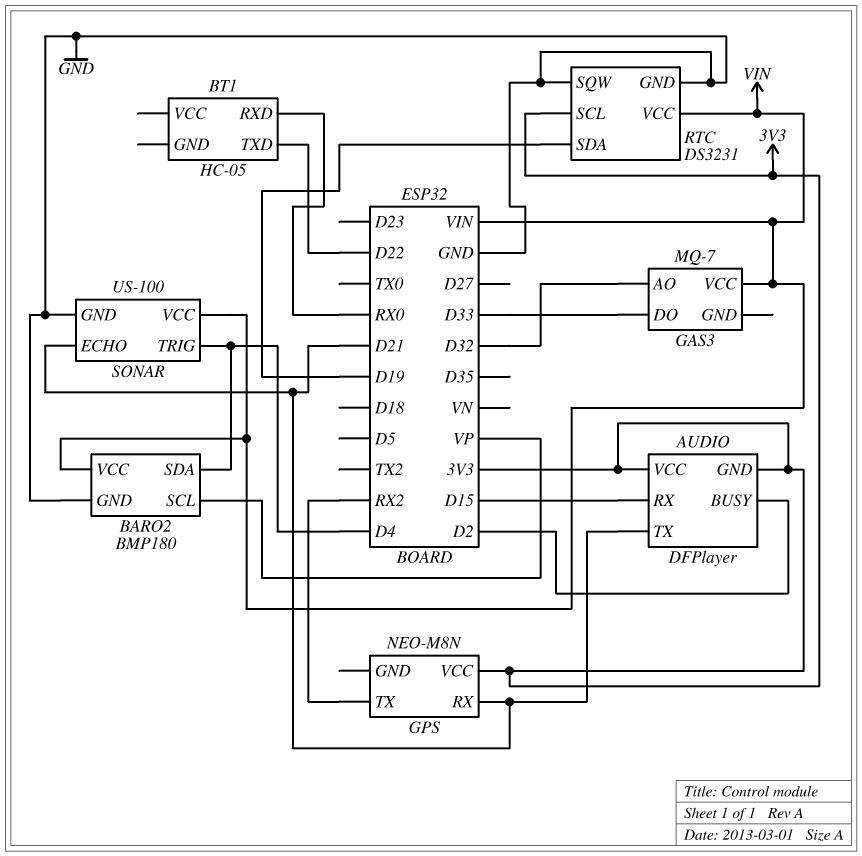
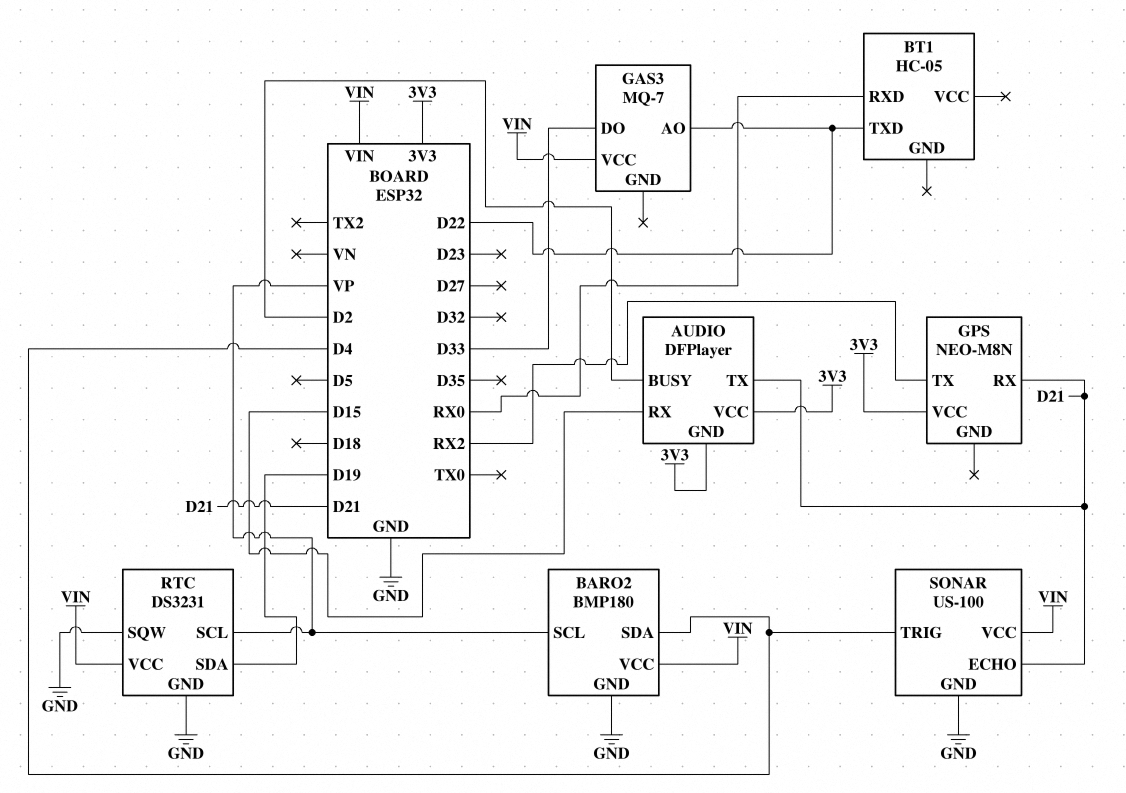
GAS3 pin AO: D32 -> D22
RTC pin SCL: 3V3 -> VP

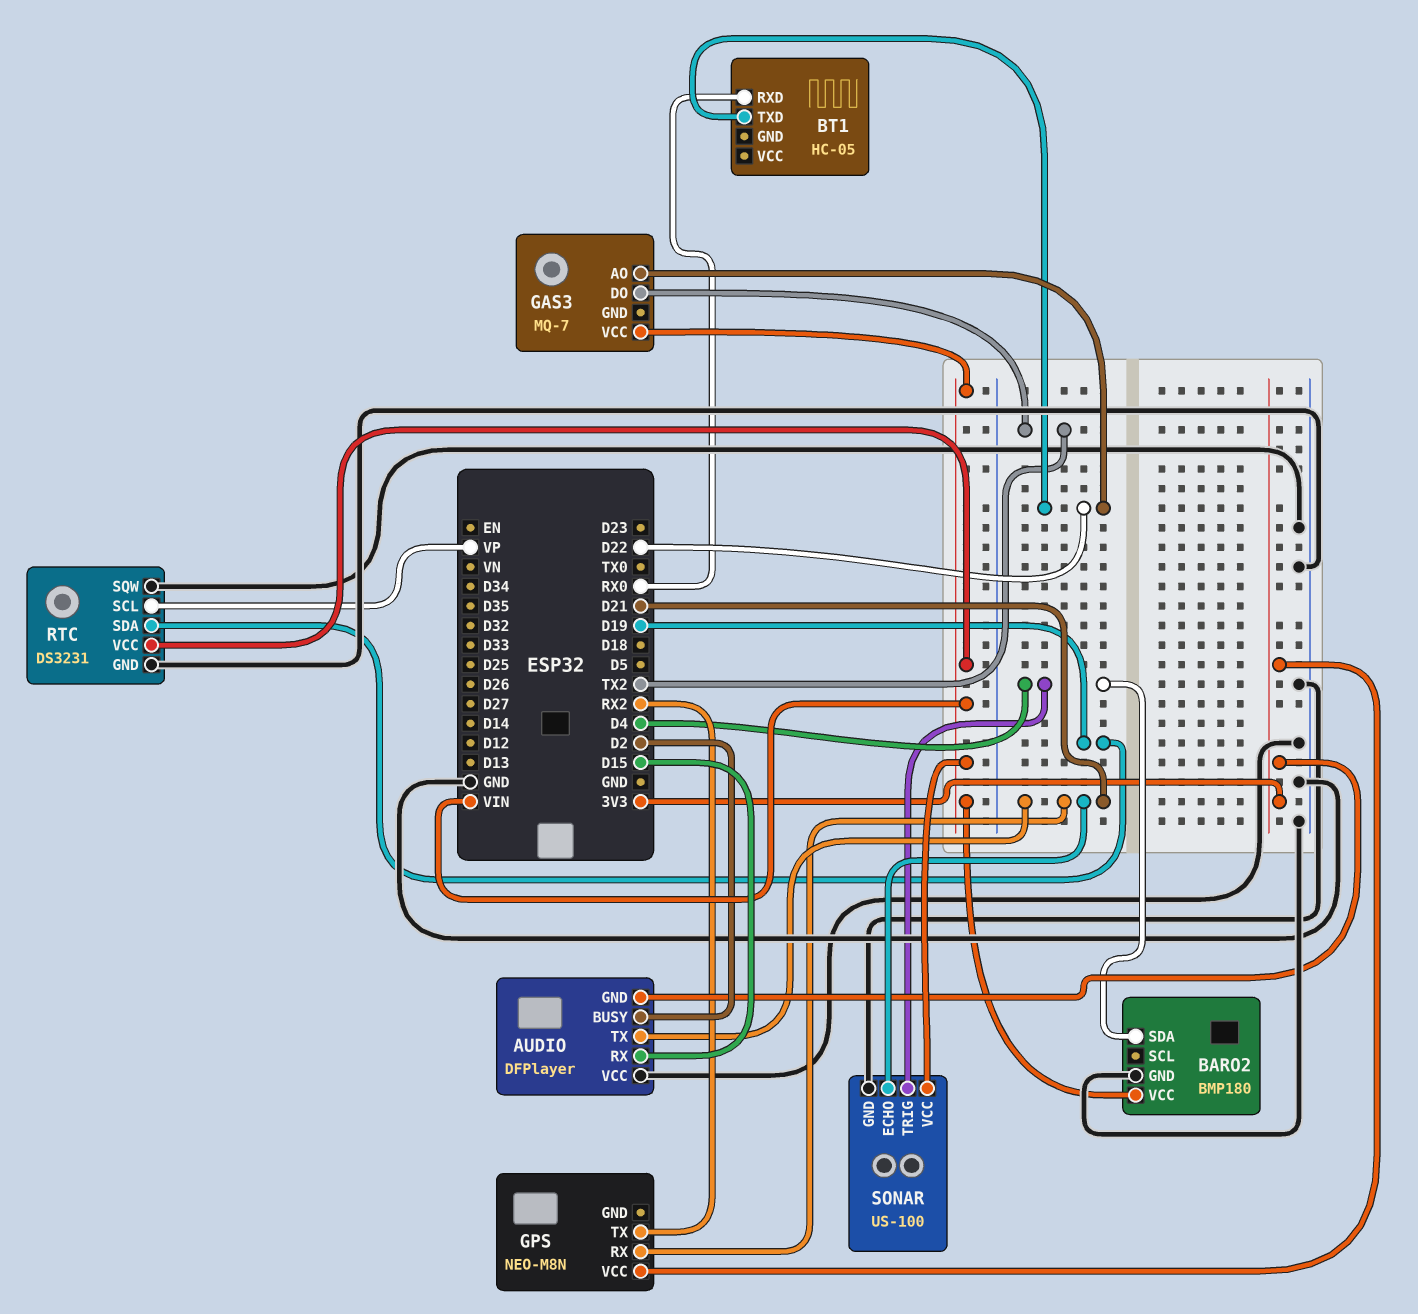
AUDIO pin VCC: 3V3 -> GND
BARO2 pin SCL: VP -> none
GAS3 pin DO: D33 -> TX2

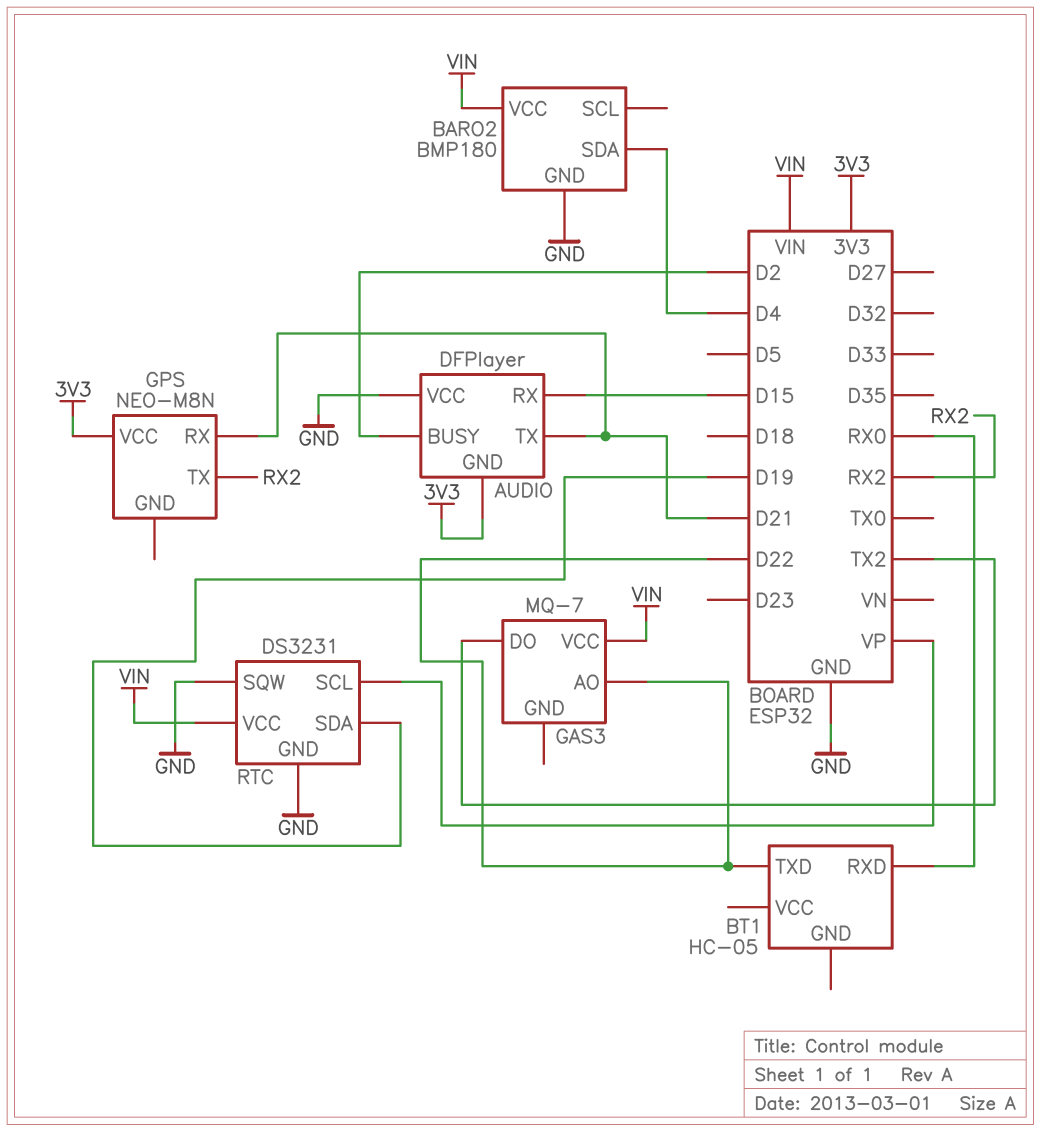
SONAR: US-100 -> none
SONAR pin ECHO: D21 -> none
SONAR pin GND: GND -> none
SONAR pin TRIG: D4 -> none
SONAR pin VCC: VIN -> none

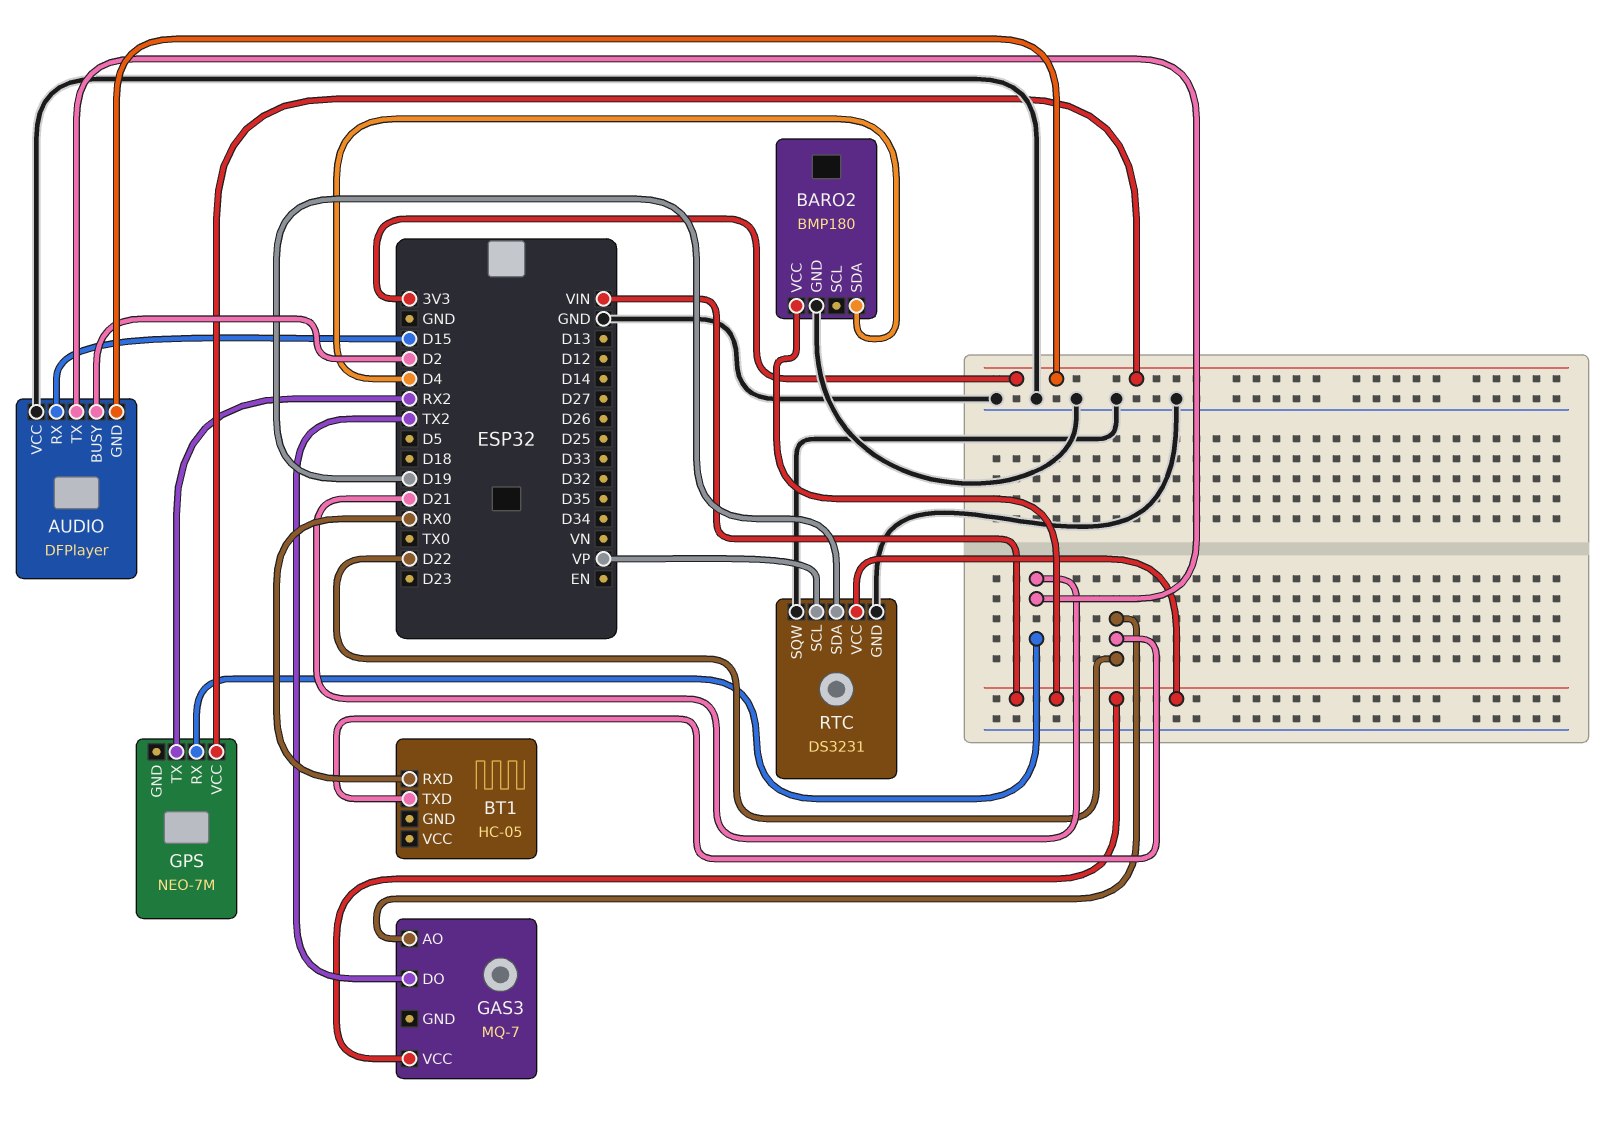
GPS: NEO-M8N -> NEO-7M

